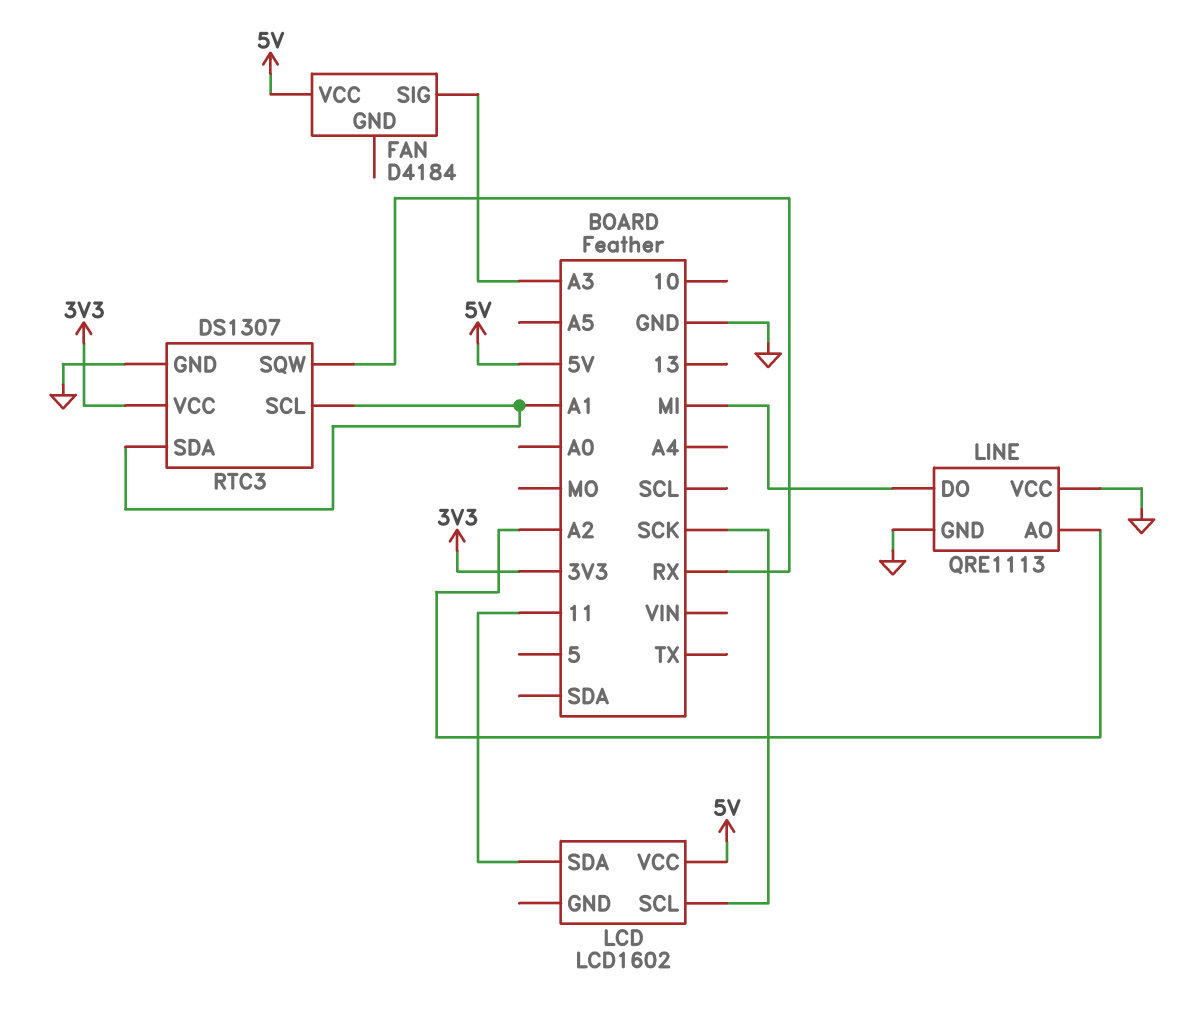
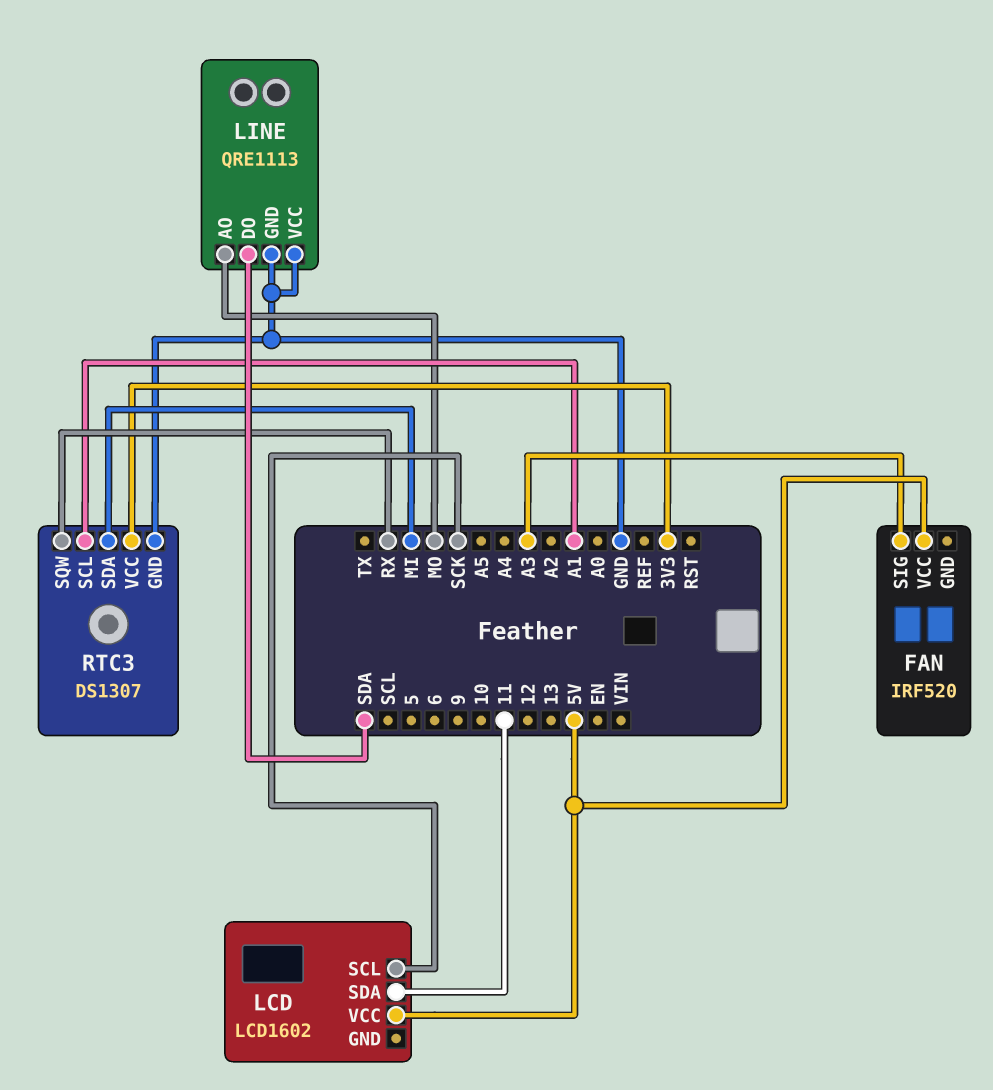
FAN: D4184 -> IRF520
LINE pin AO: A2 -> MO
LINE pin DO: MI -> SDA
RTC3 pin SDA: A1 -> MI

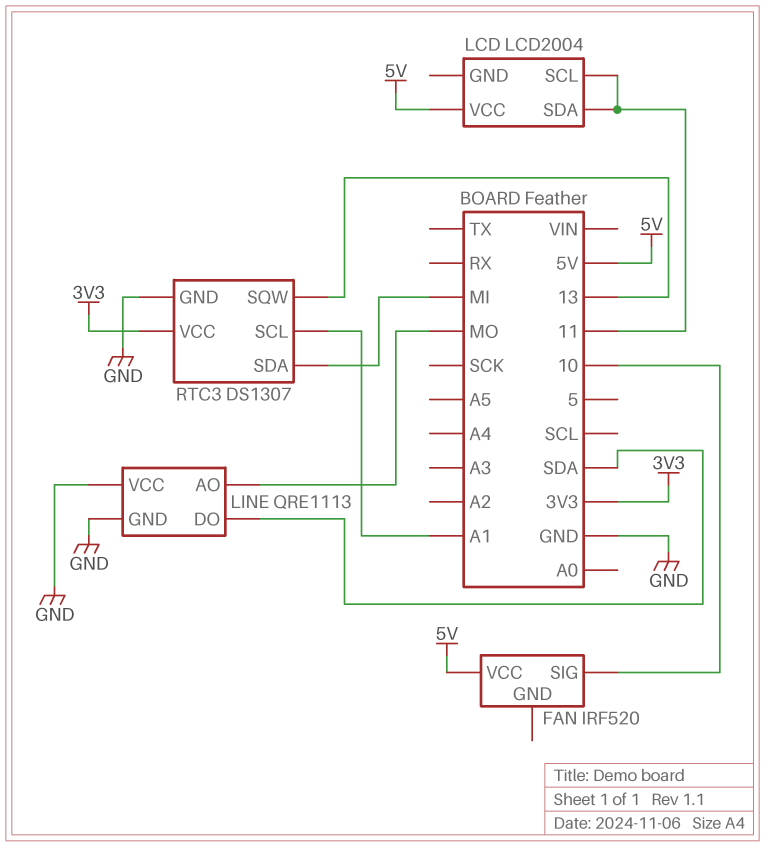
FAN pin SIG: A3 -> 10
LCD: LCD1602 -> LCD2004
LCD pin SCL: SCK -> 11
RTC3 pin SQW: RX -> 13

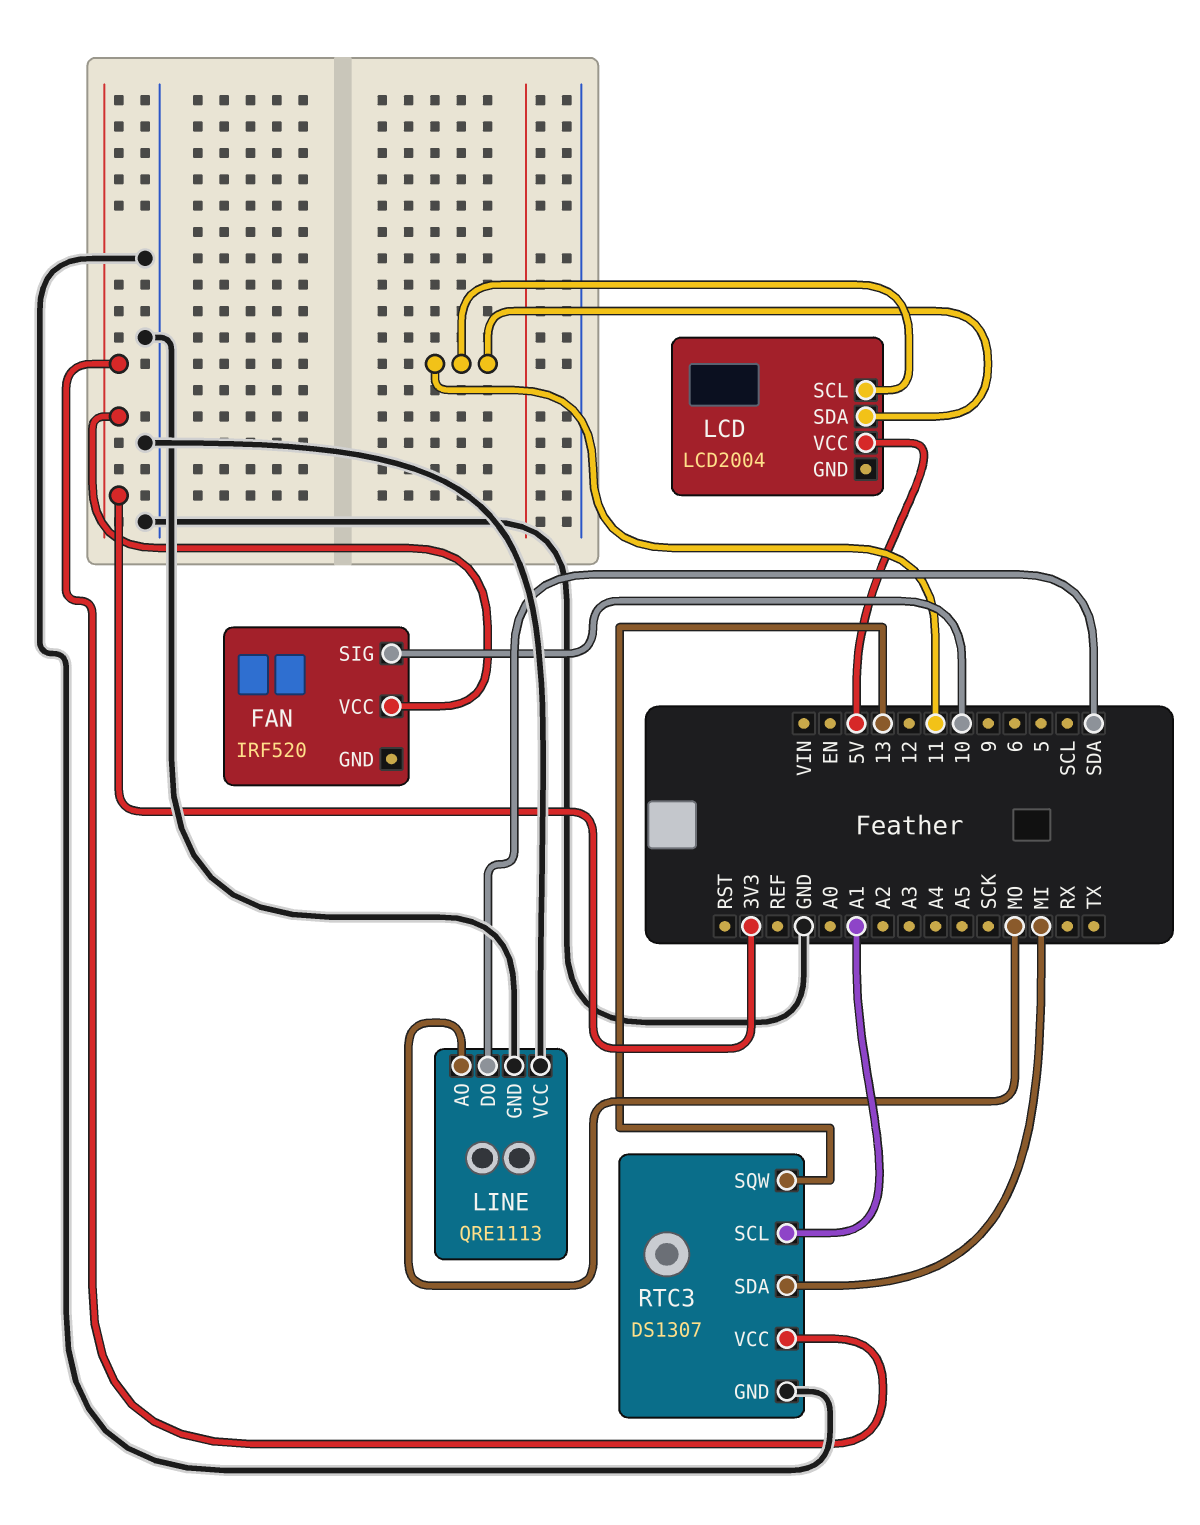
FAN pin VCC: 5V -> 3V3

